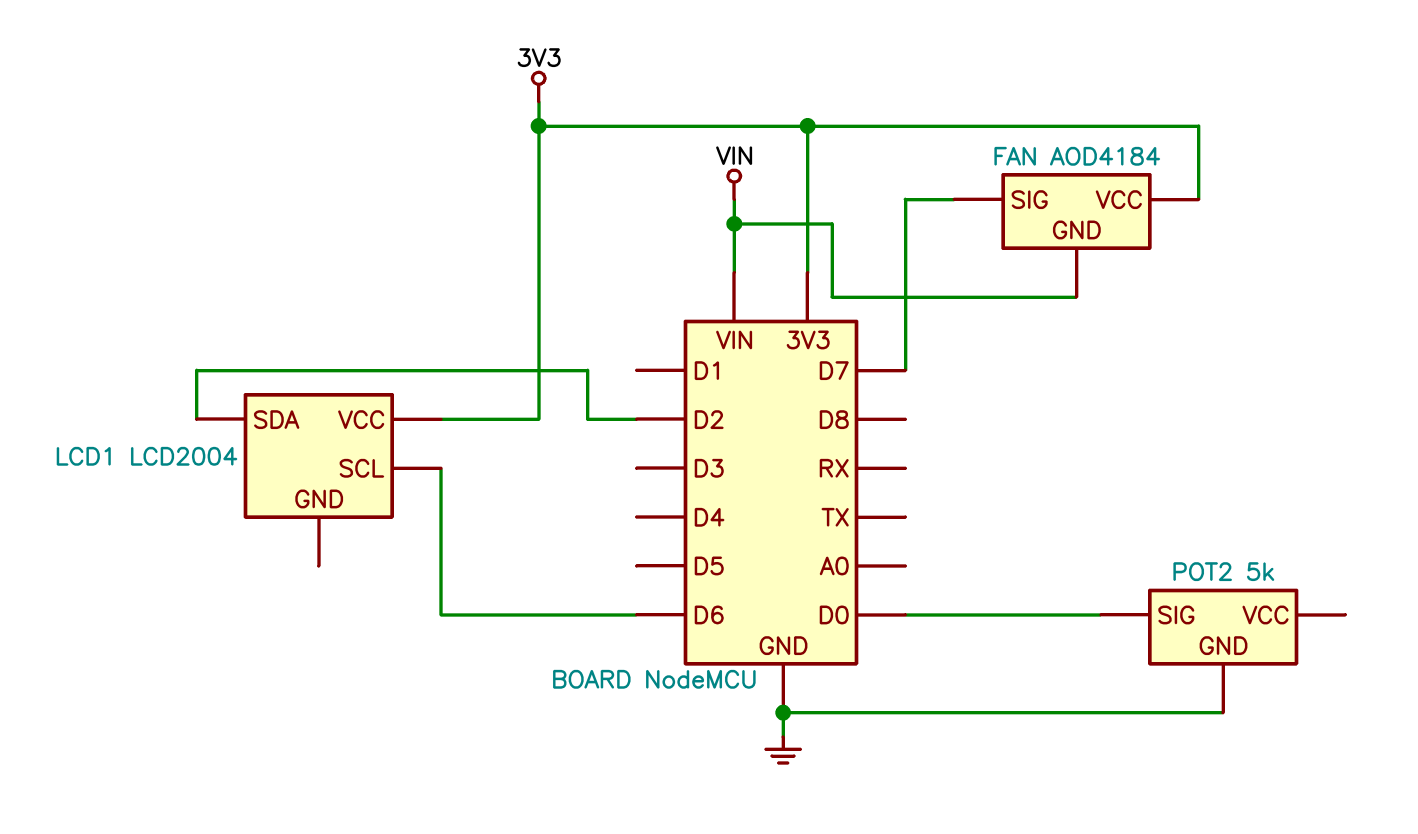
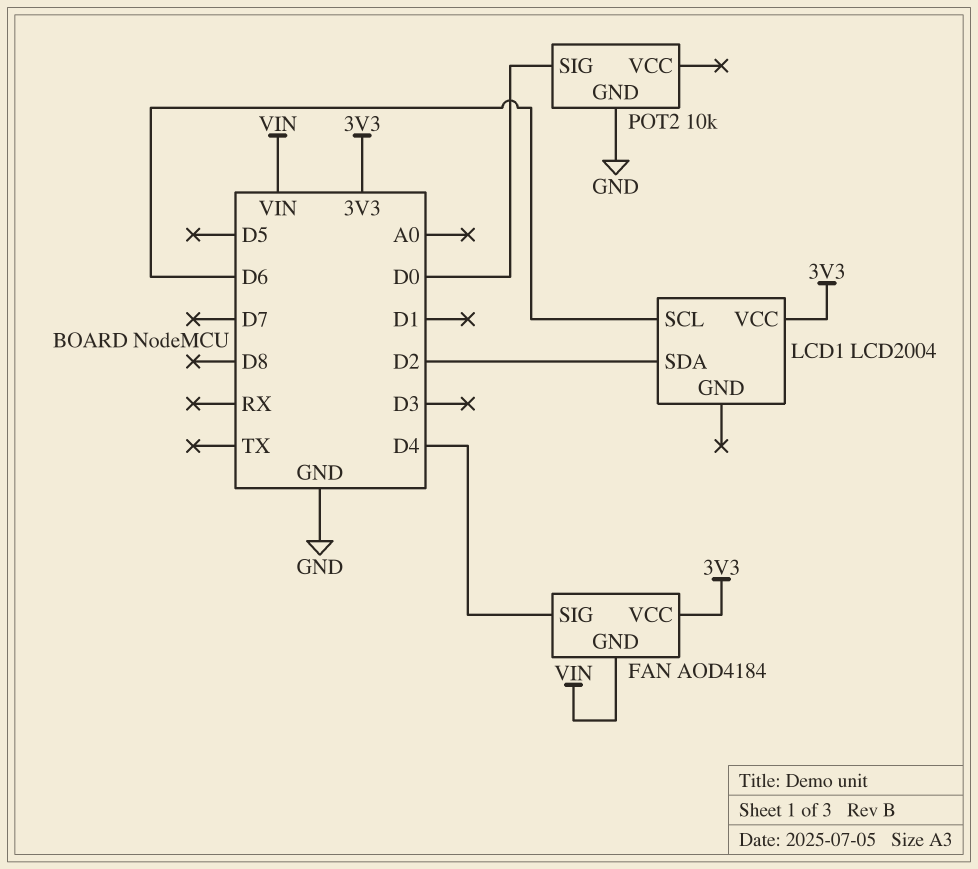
FAN pin SIG: D7 -> D4
POT2: 5k -> 10k

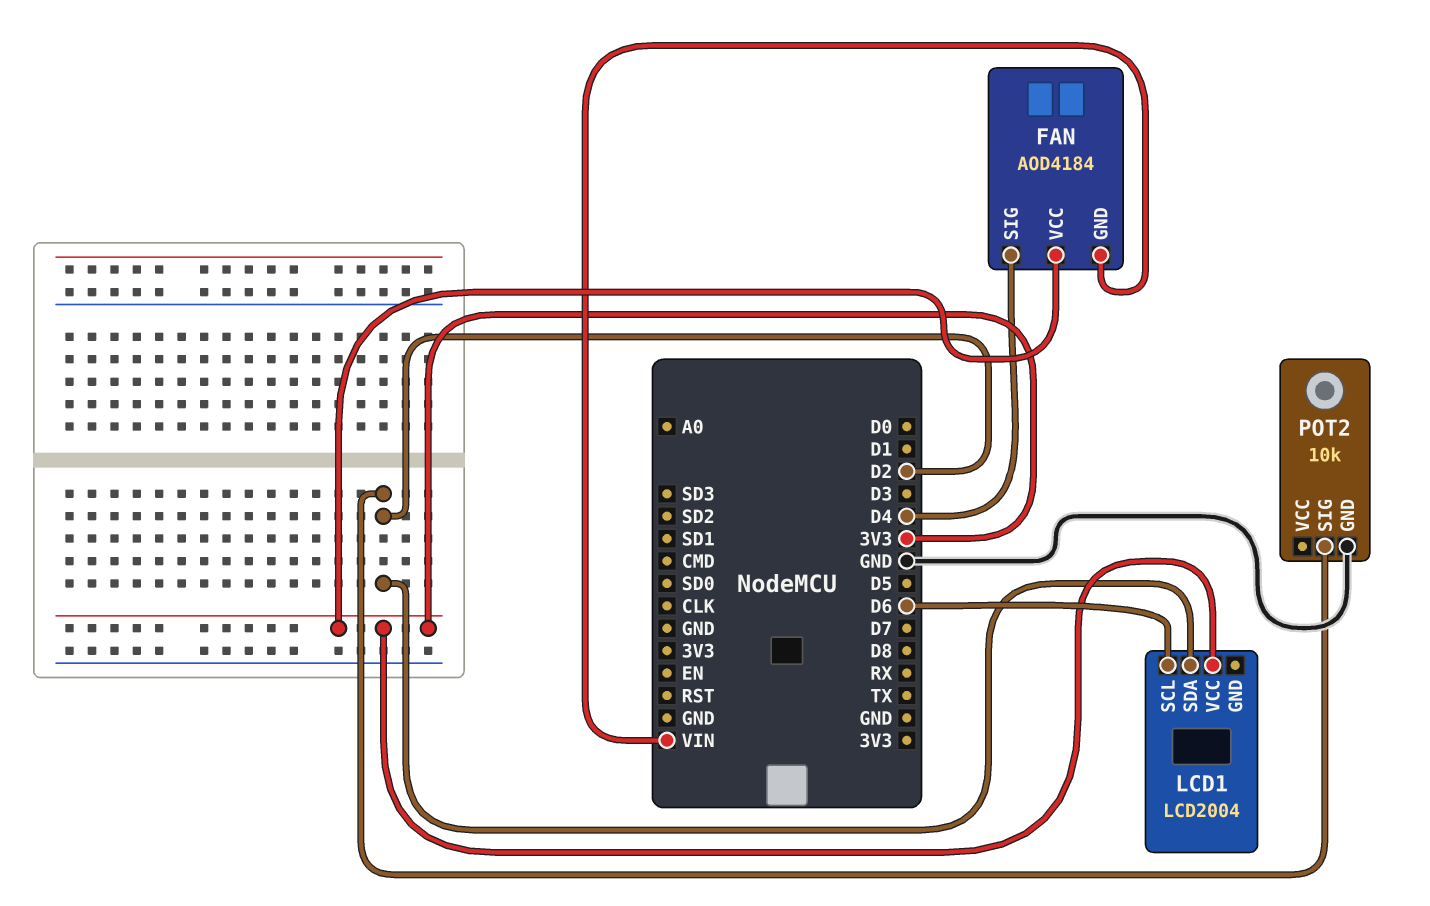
POT2 pin SIG: D0 -> D2

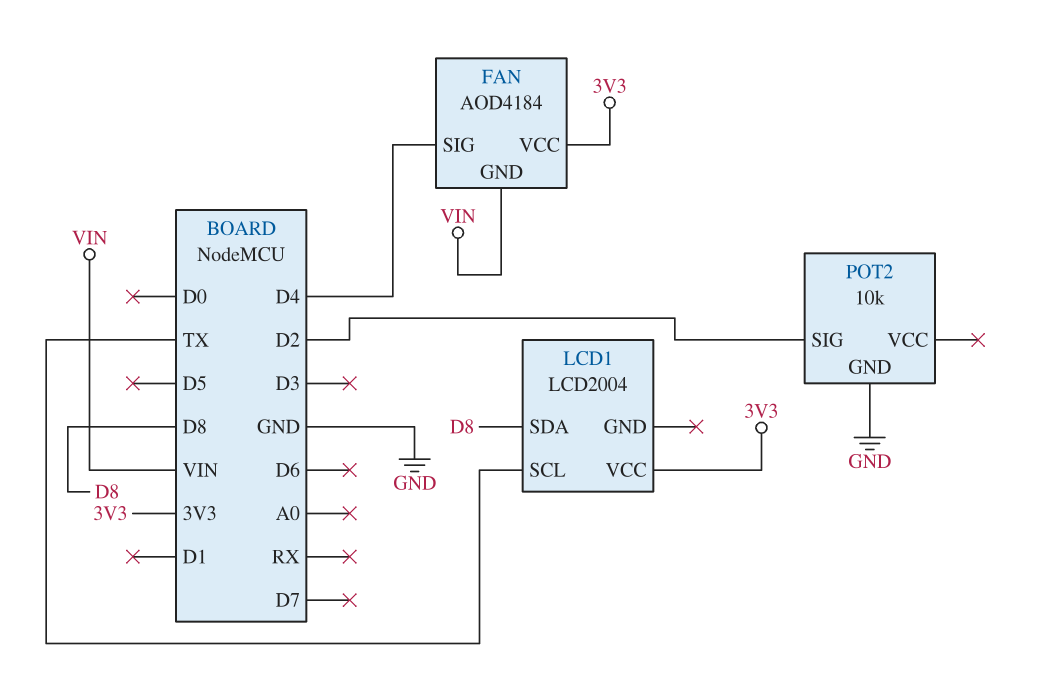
LCD1 pin SCL: D6 -> TX
LCD1 pin SDA: D2 -> D8

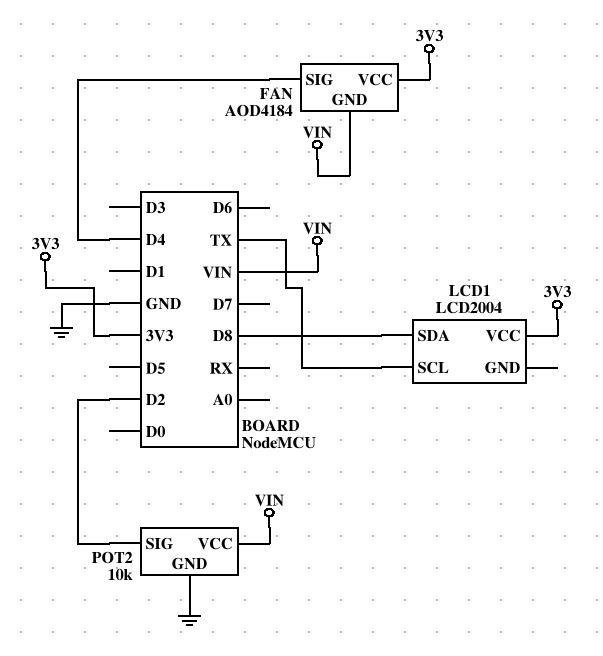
POT2 pin VCC: none -> VIN

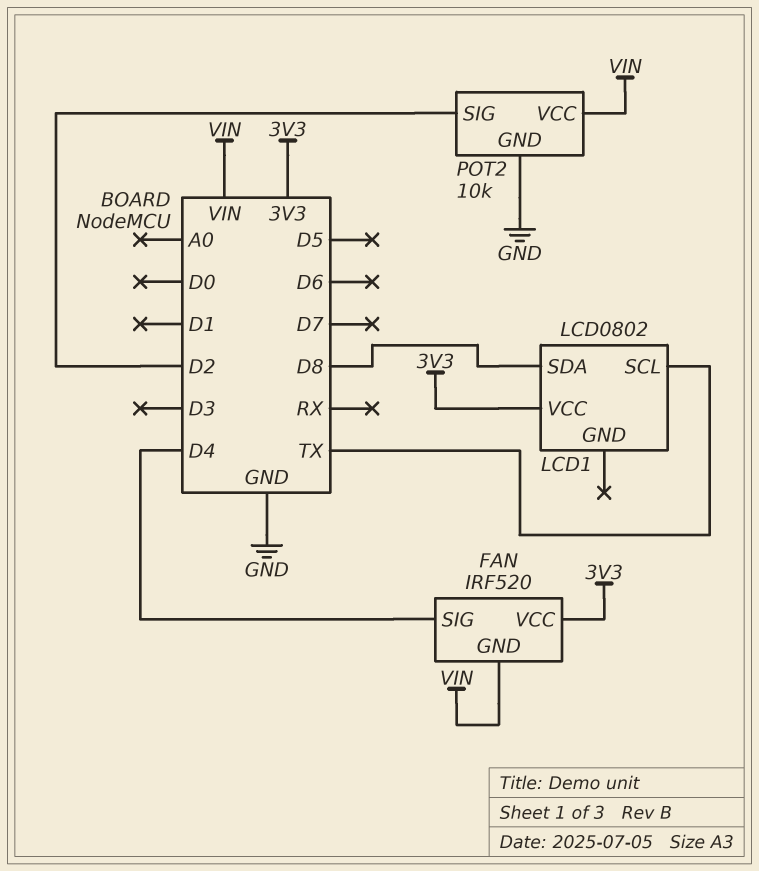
FAN: AOD4184 -> IRF520
LCD1: LCD2004 -> LCD0802

